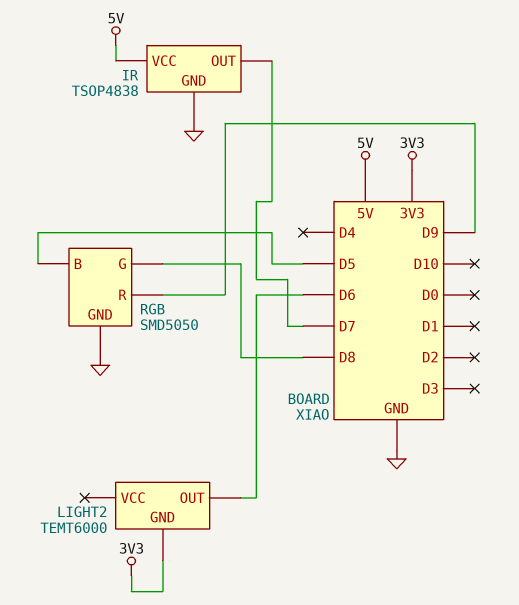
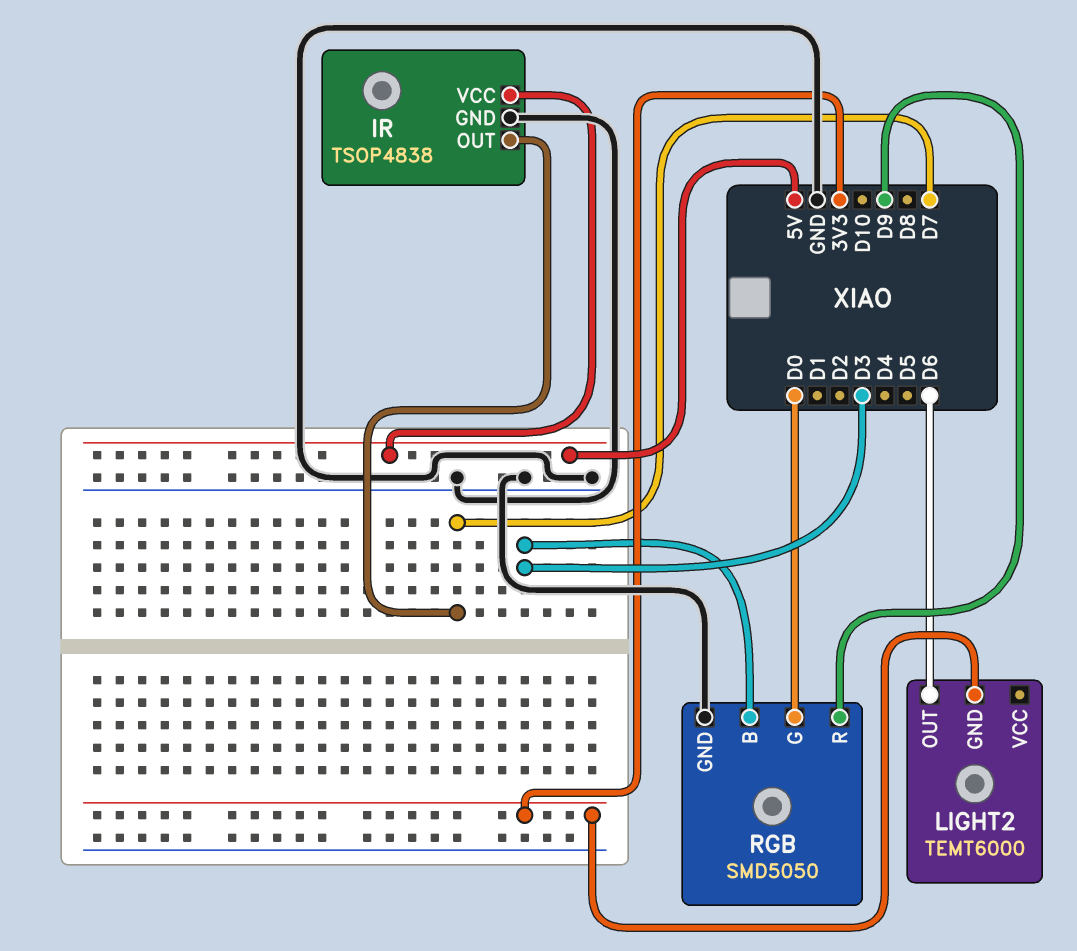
RGB pin B: D5 -> D3
RGB pin G: D8 -> D0

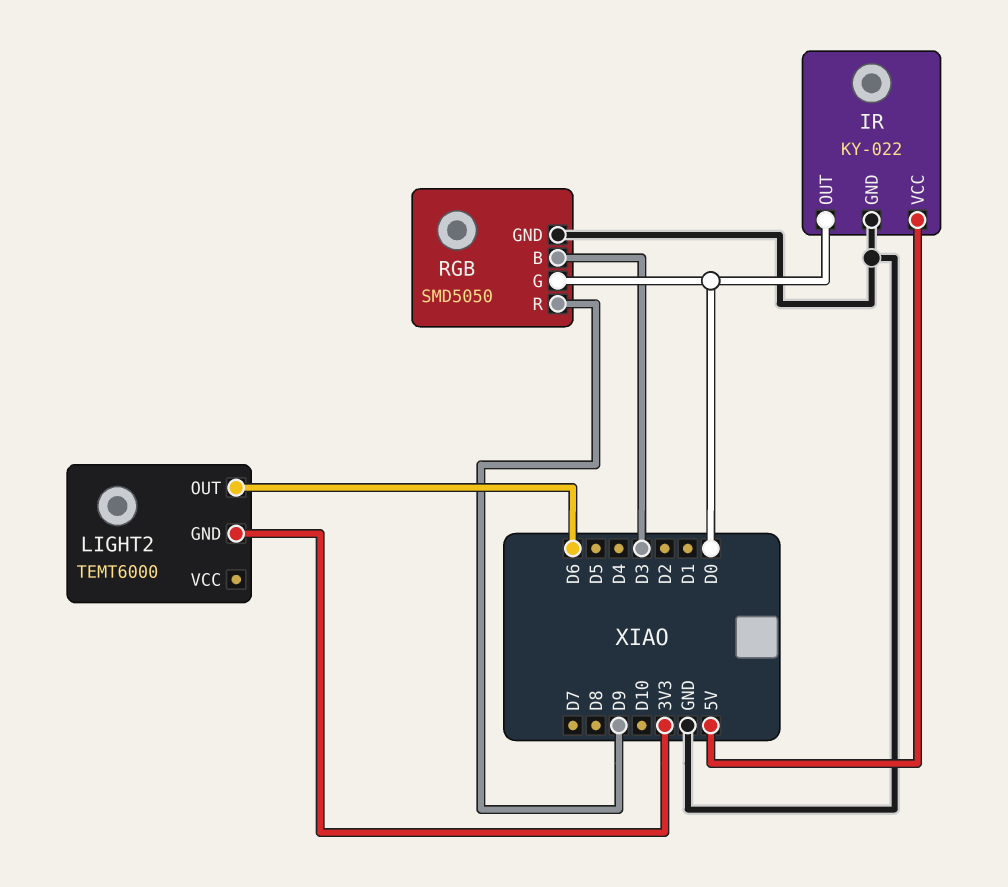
IR: TSOP4838 -> KY-022
IR pin OUT: D7 -> D0

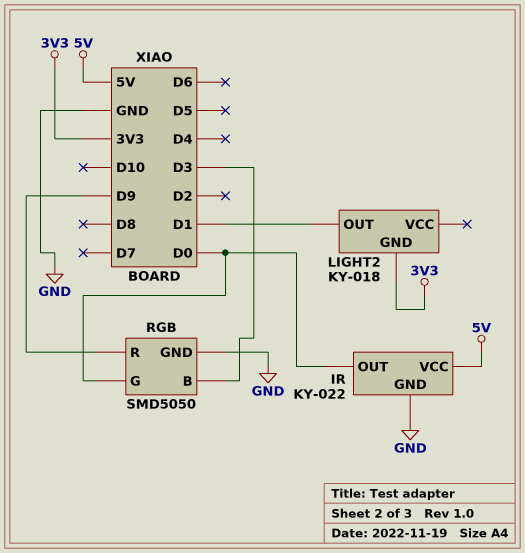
LIGHT2: TEMT6000 -> KY-018
LIGHT2 pin OUT: D6 -> D1

